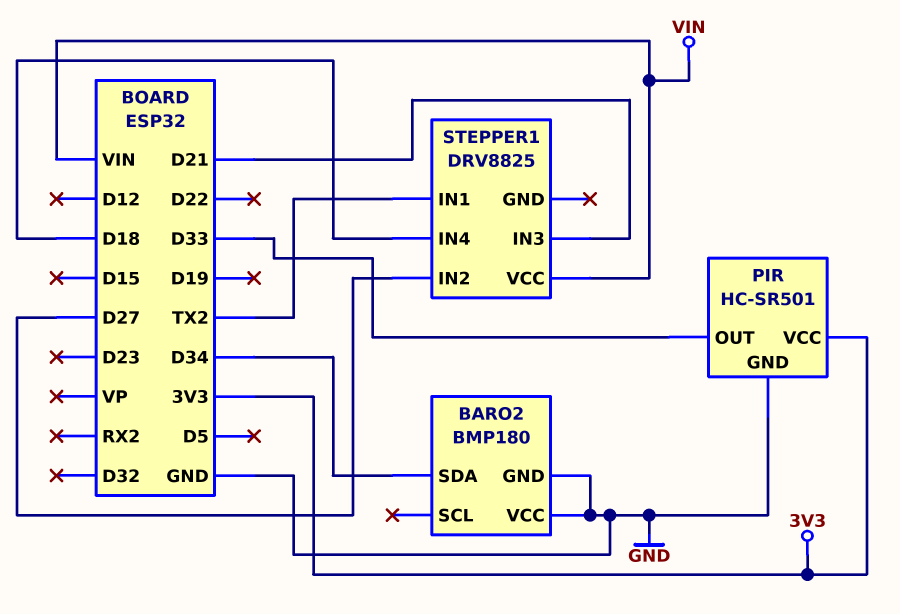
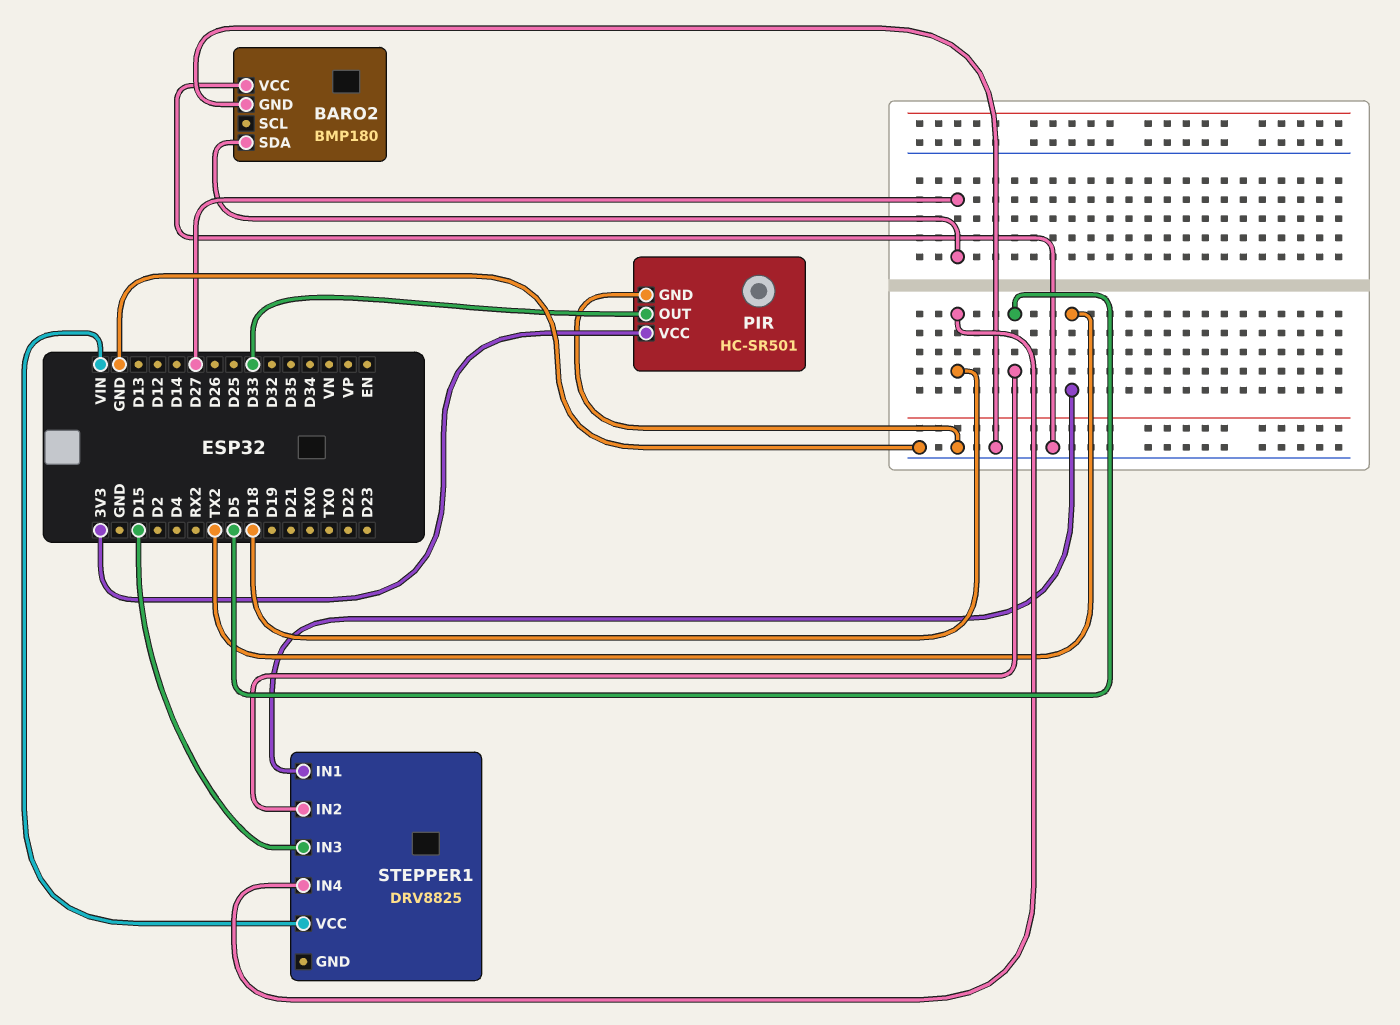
BARO2 pin SDA: D34 -> D27
STEPPER1 pin IN2: D27 -> D5
STEPPER1 pin IN3: D21 -> D15

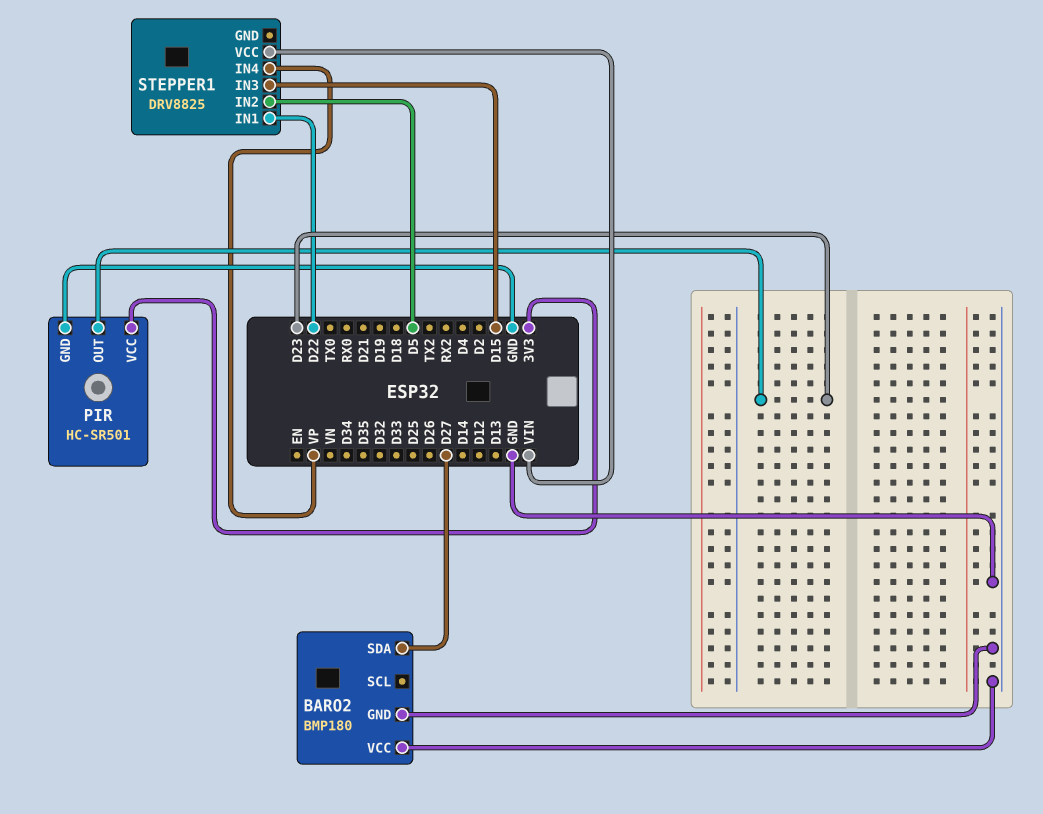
PIR pin OUT: D33 -> D23
STEPPER1 pin IN1: TX2 -> D22
STEPPER1 pin IN4: D18 -> VP

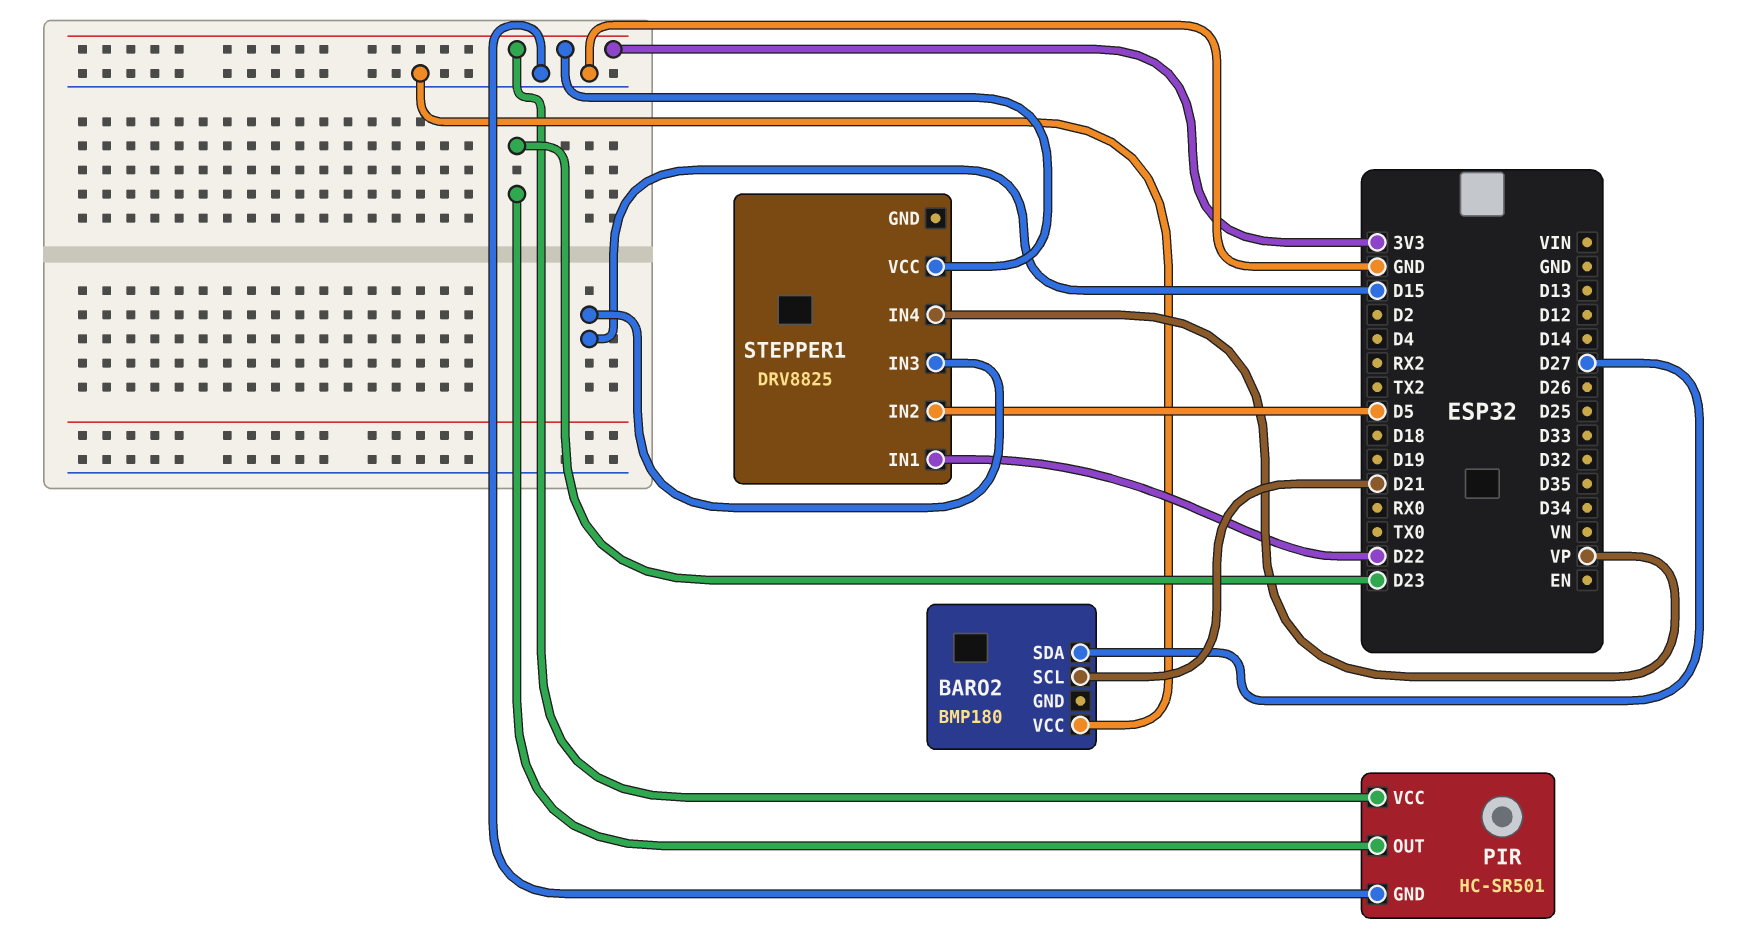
BARO2 pin GND: GND -> none
BARO2 pin SCL: none -> D21
STEPPER1 pin VCC: VIN -> 3V3

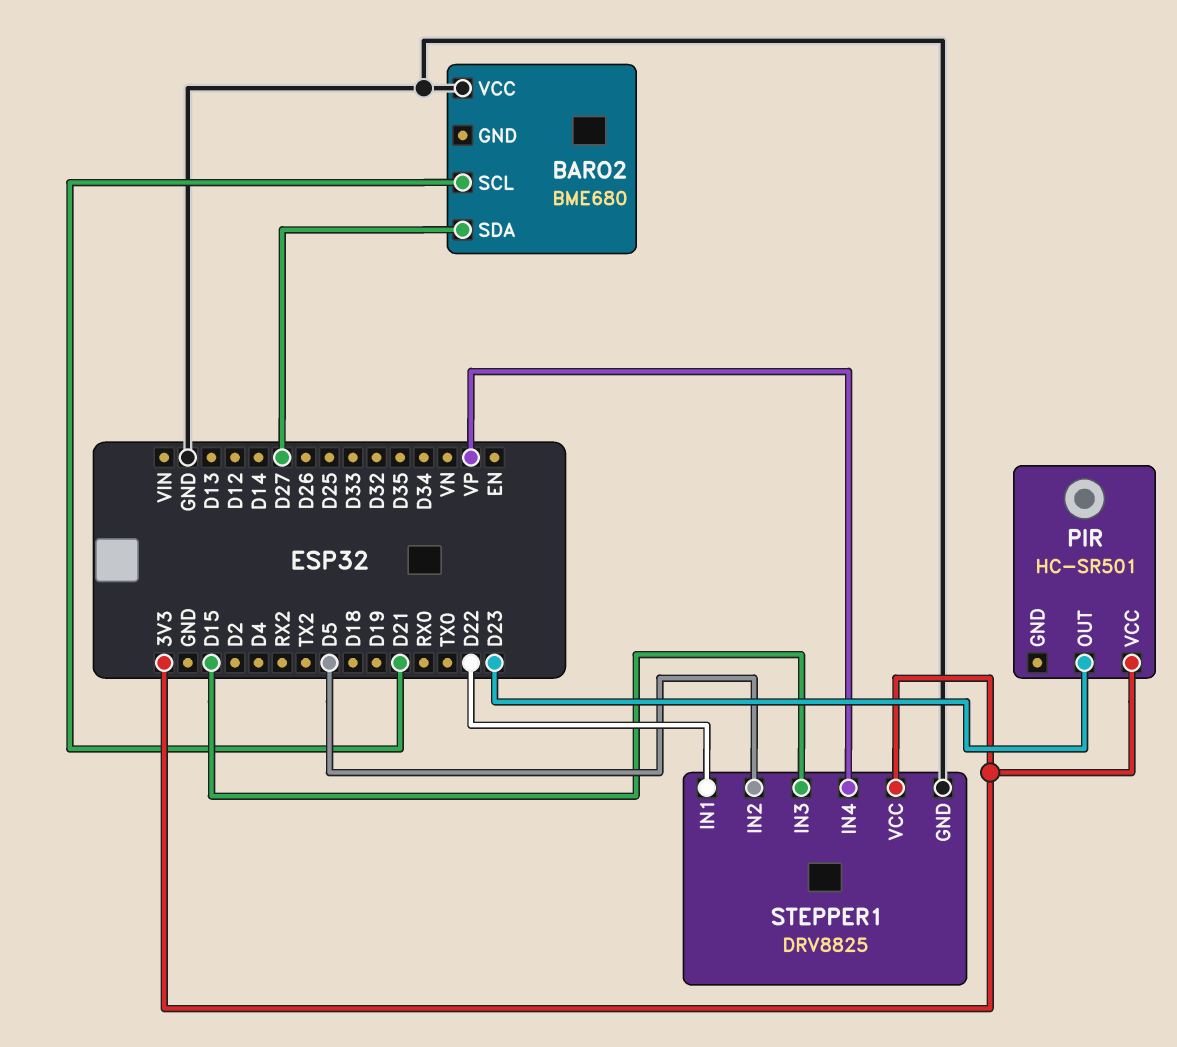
BARO2: BMP180 -> BME680
PIR pin GND: GND -> none
STEPPER1 pin GND: none -> GND

